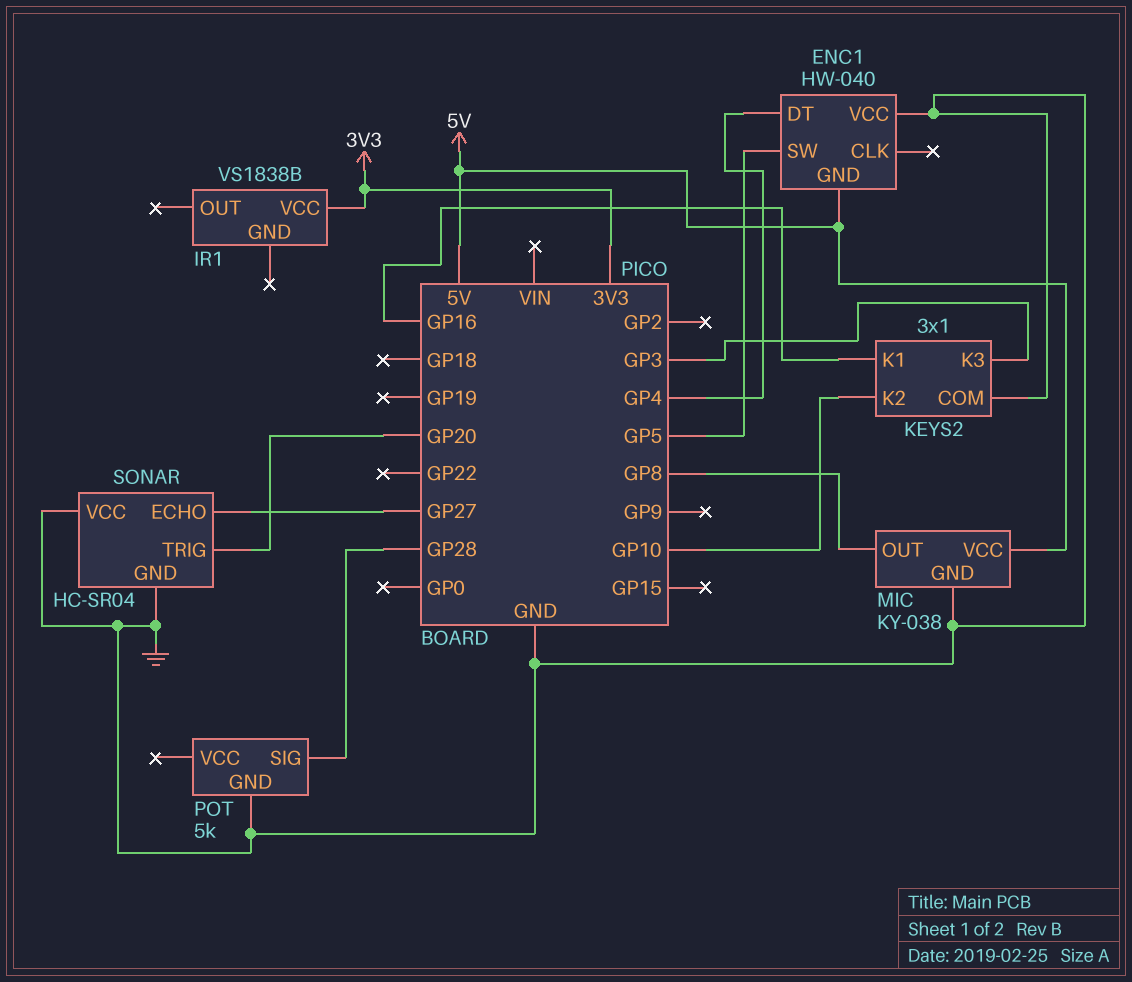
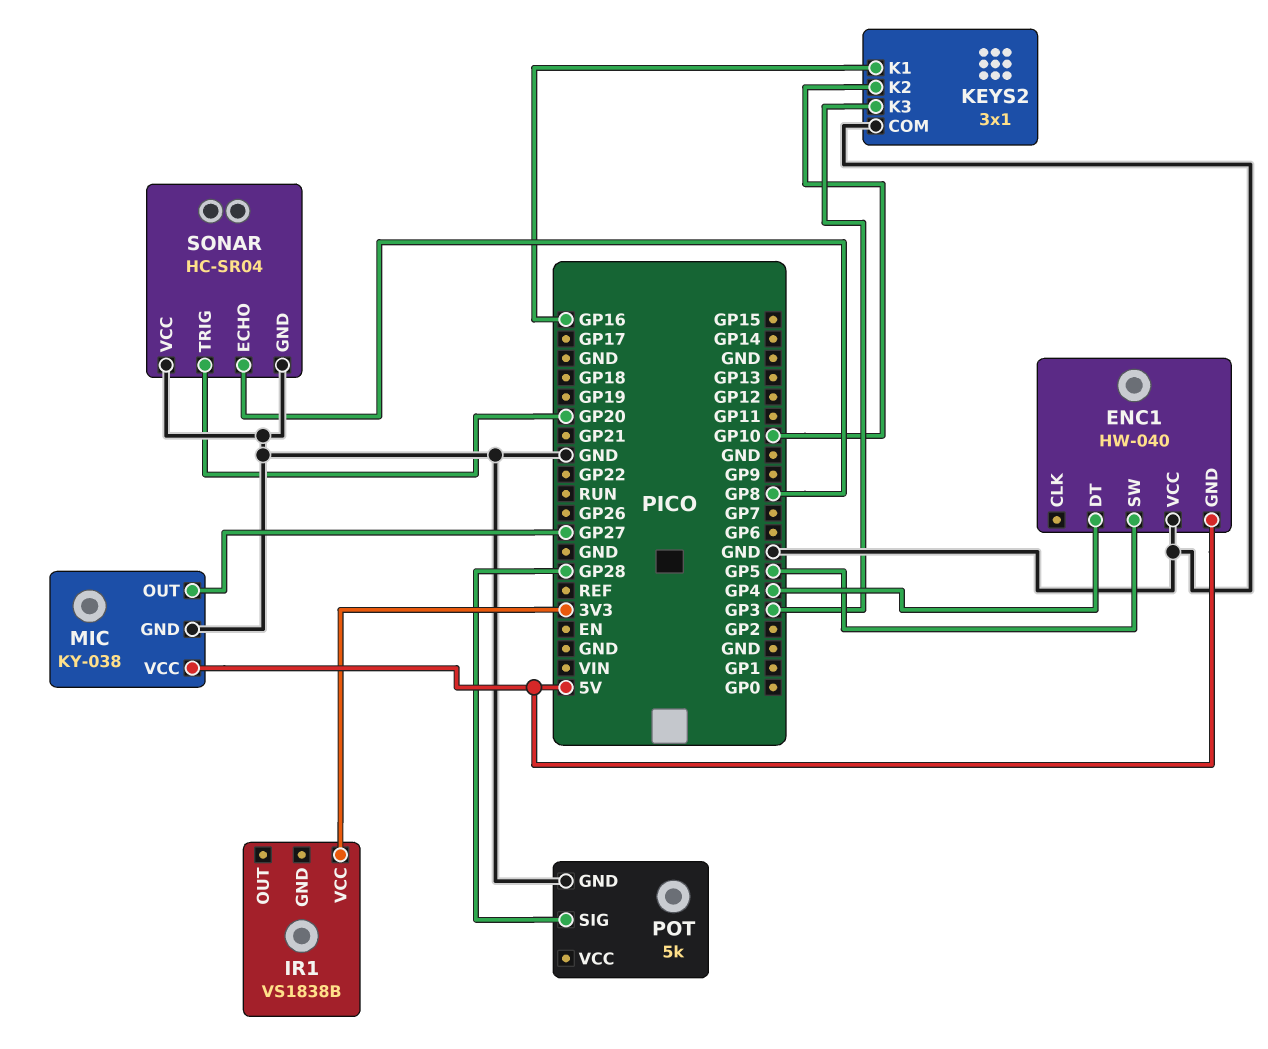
MIC pin OUT: GP8 -> GP27
SONAR pin ECHO: GP27 -> GP8

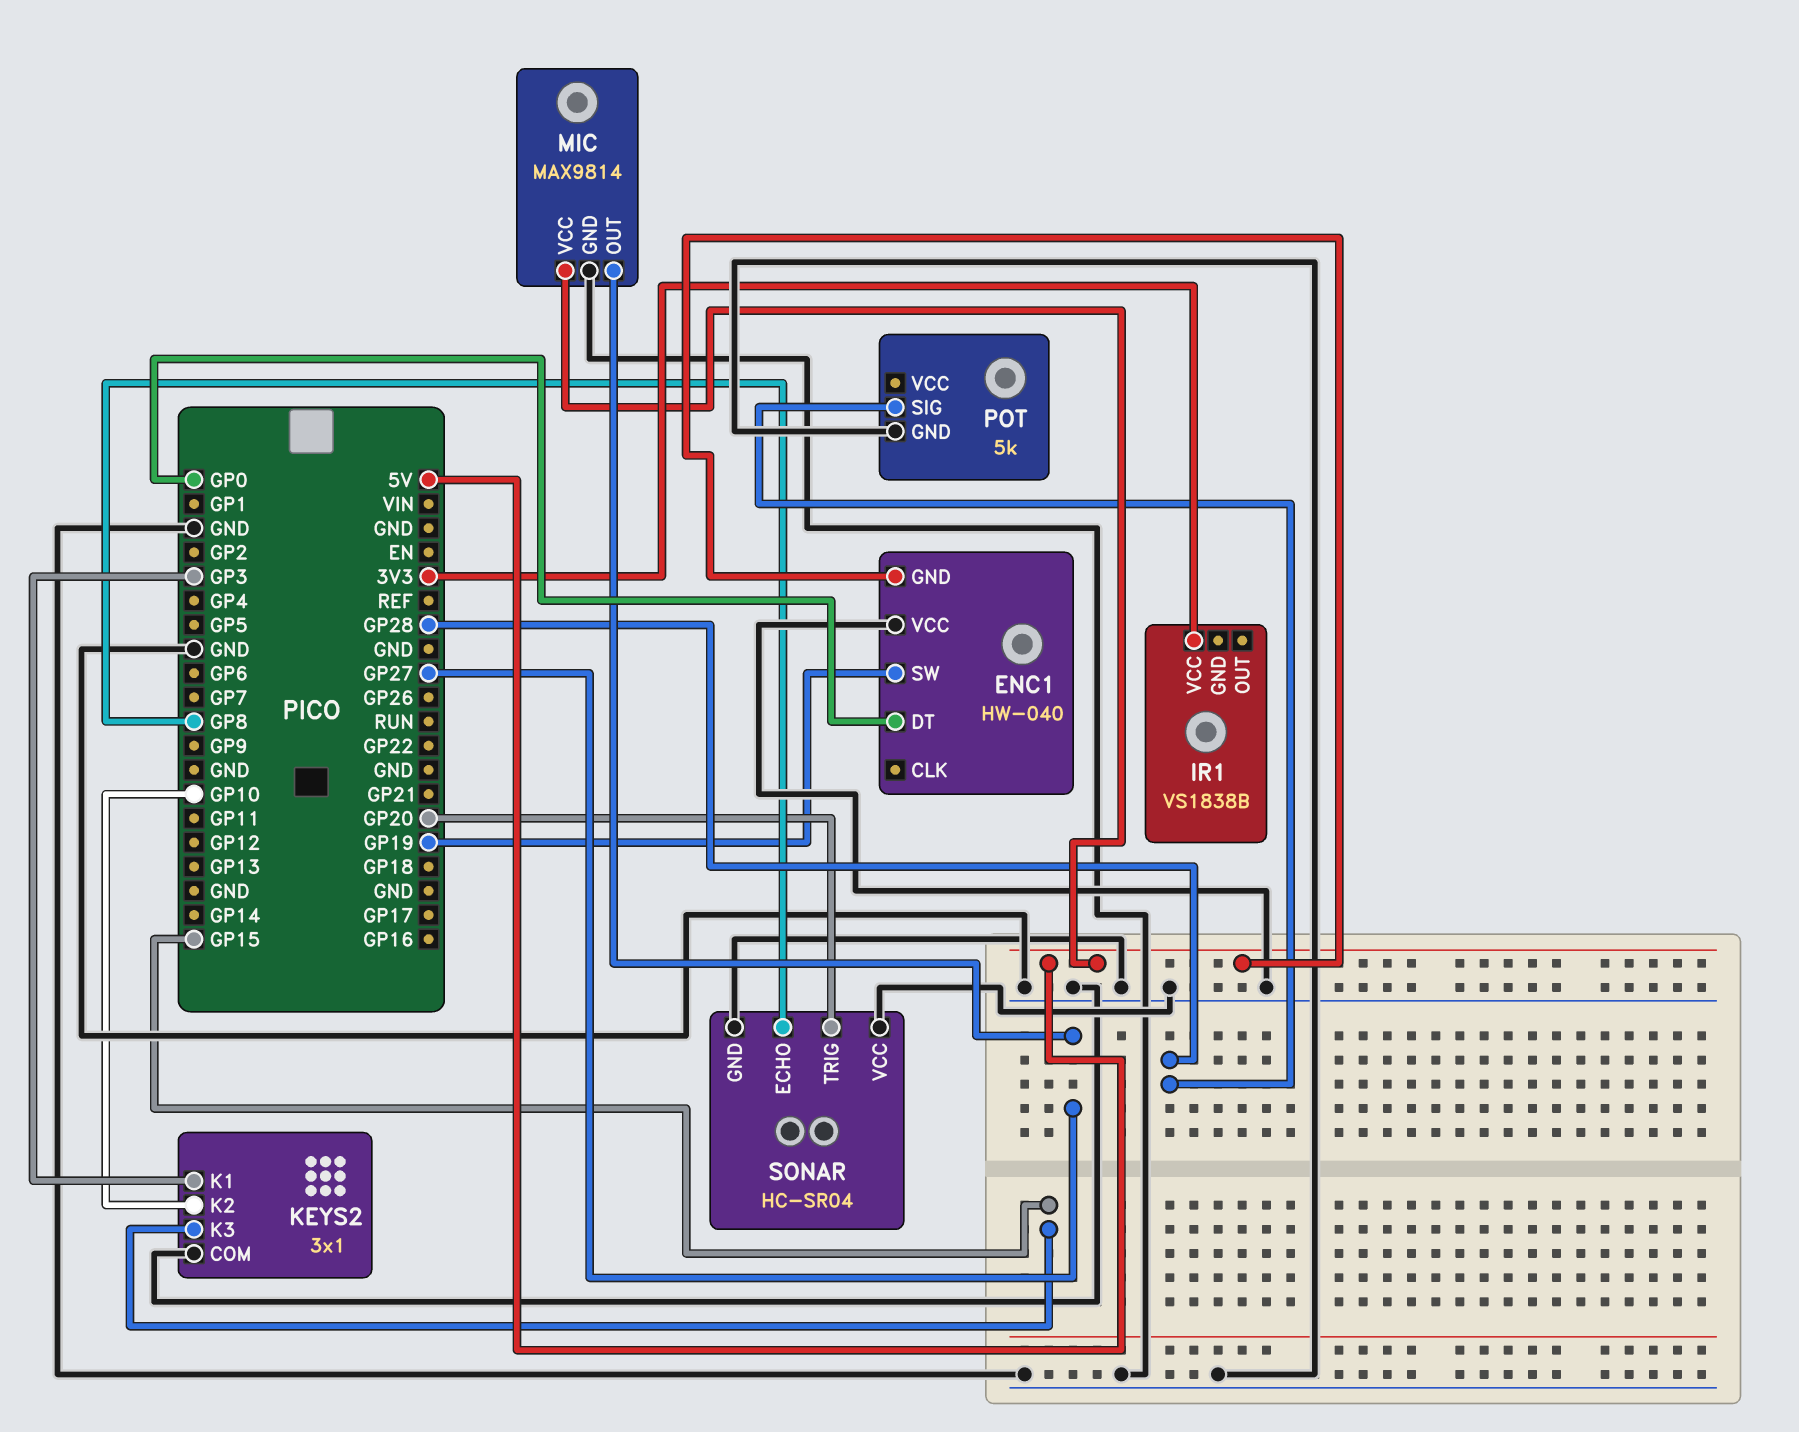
ENC1 pin DT: GP4 -> GP0
ENC1 pin SW: GP5 -> GP19
KEYS2 pin K1: GP16 -> GP3
KEYS2 pin K3: GP3 -> GP15
MIC: KY-038 -> MAX9814

